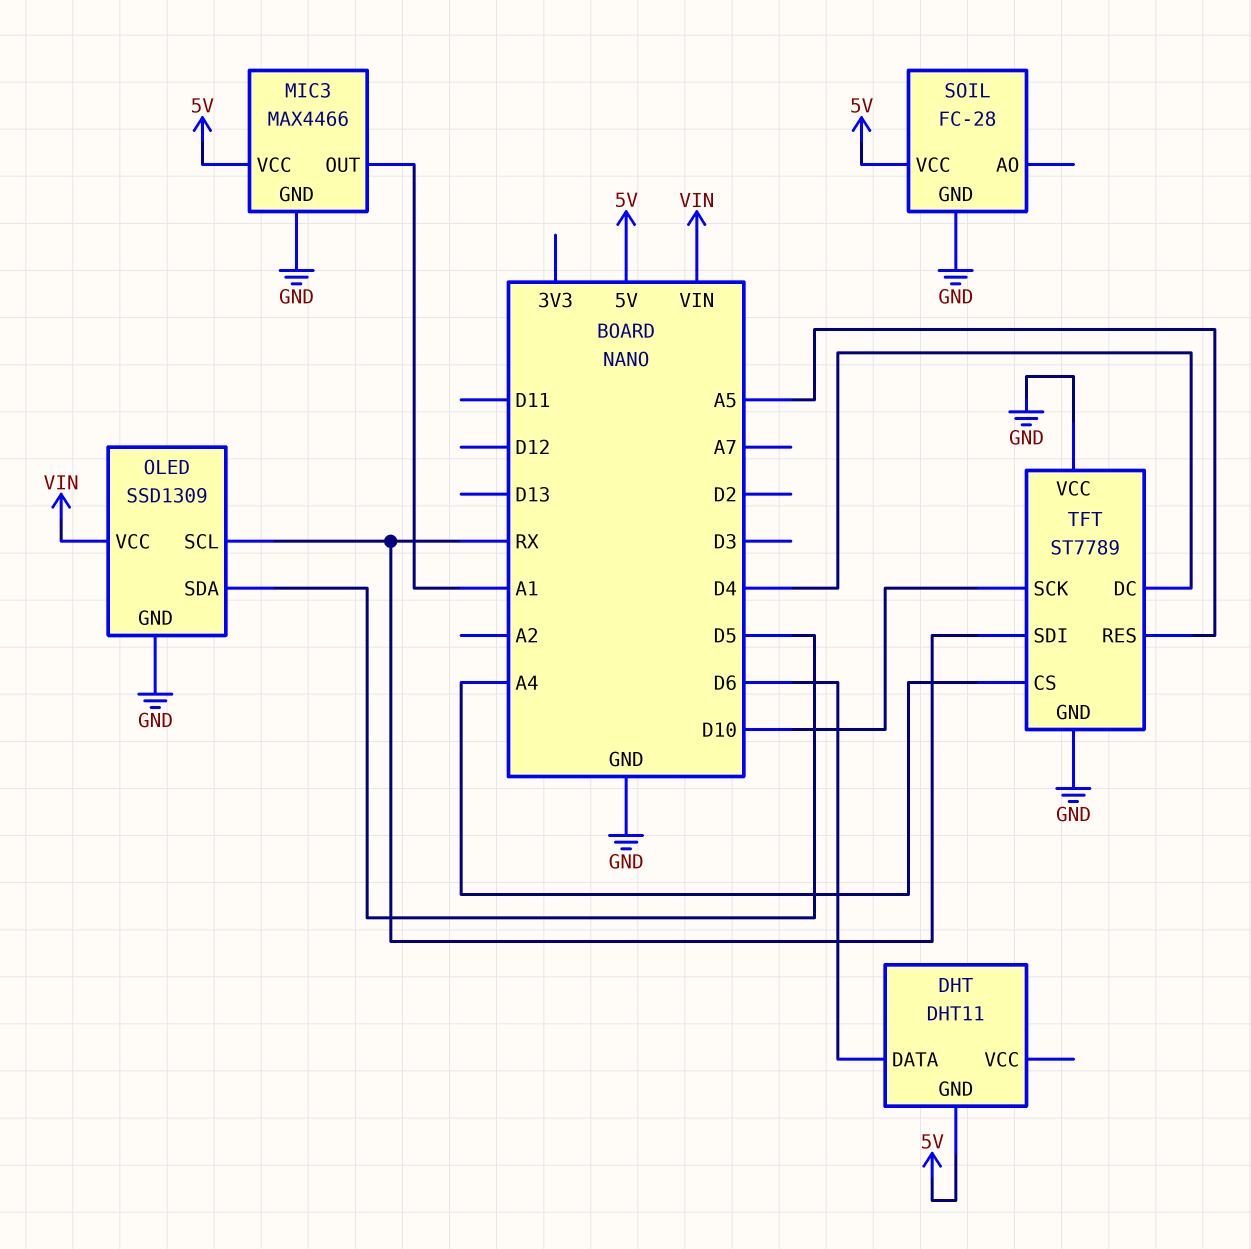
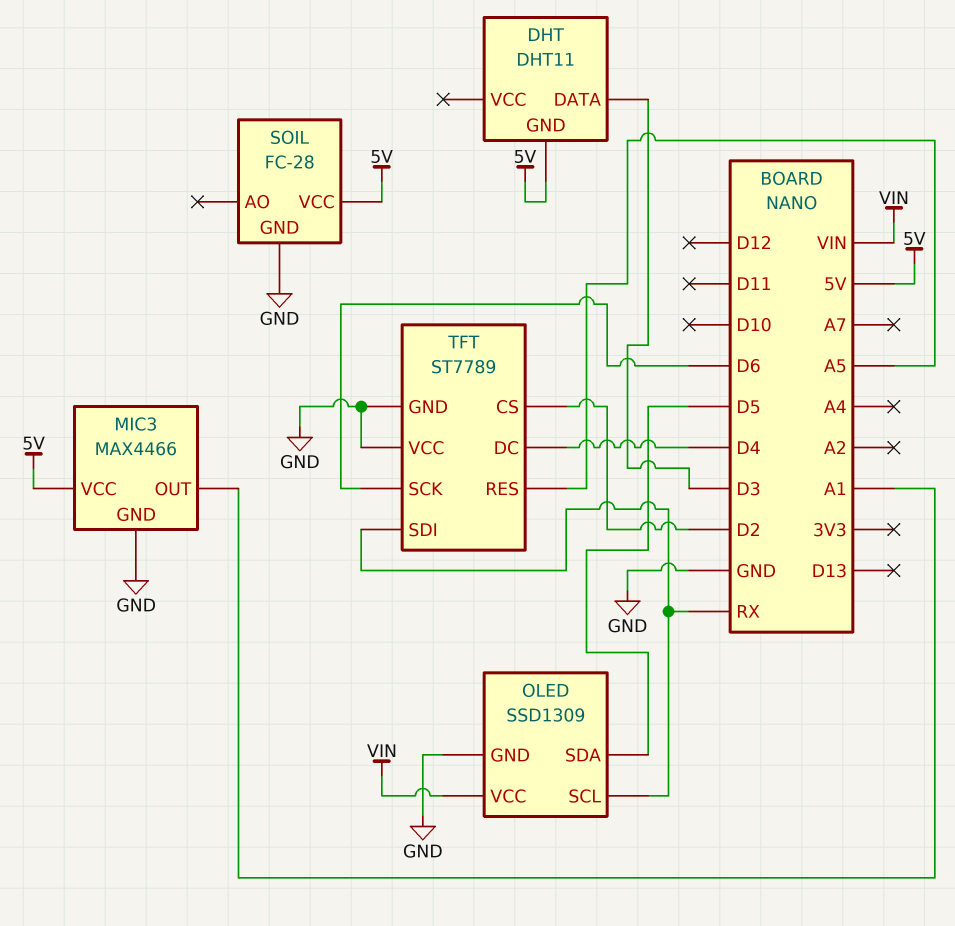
DHT pin DATA: D6 -> D3
TFT pin CS: A4 -> D2
TFT pin SCK: D10 -> D6

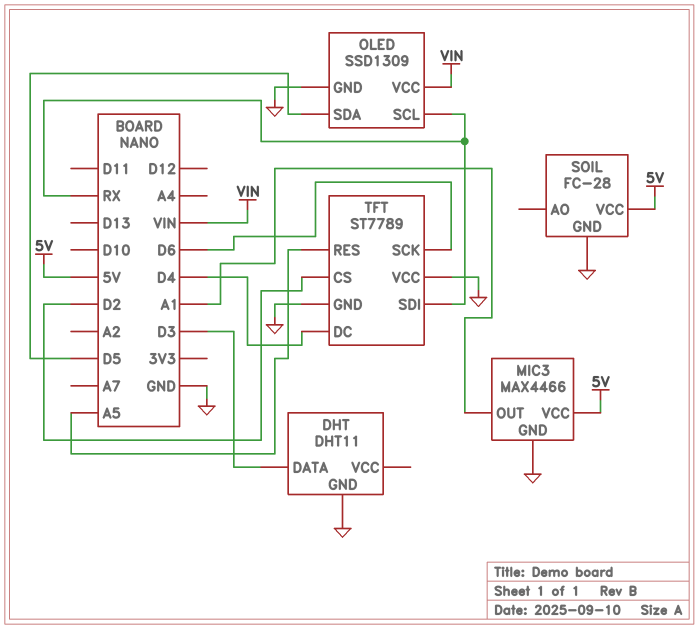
DHT pin GND: 5V -> GND

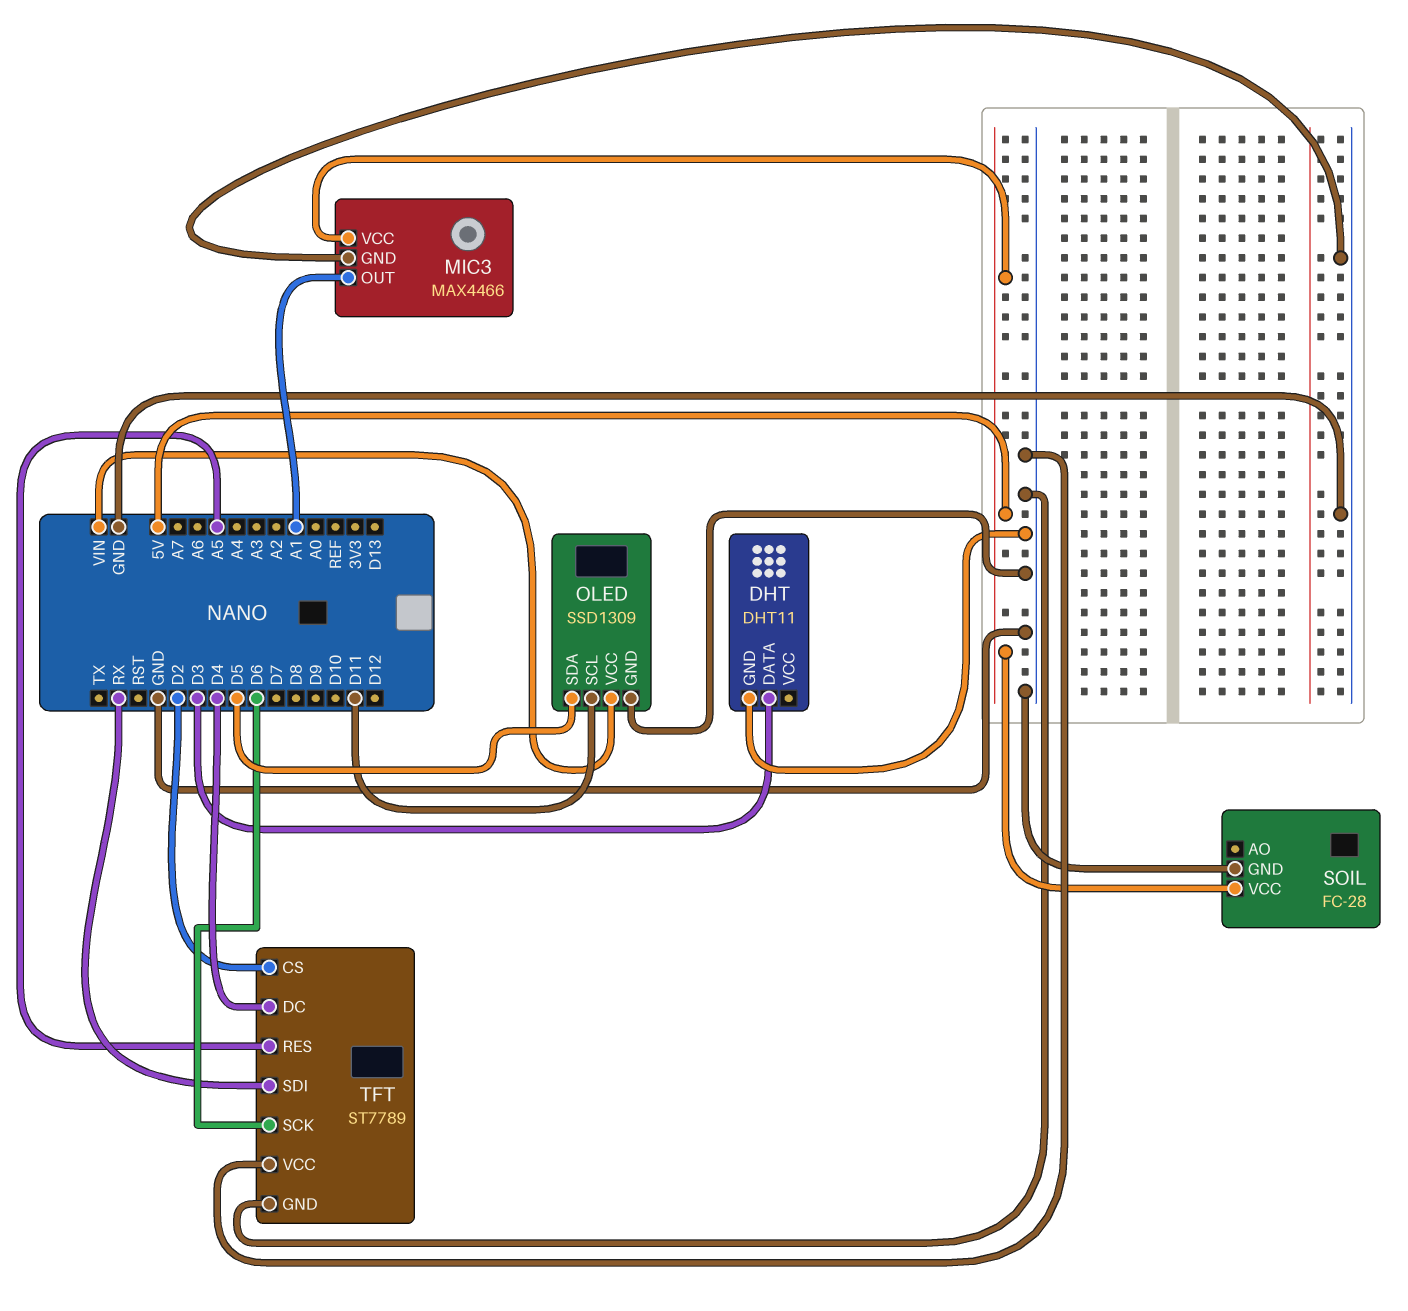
OLED pin SCL: RX -> D11

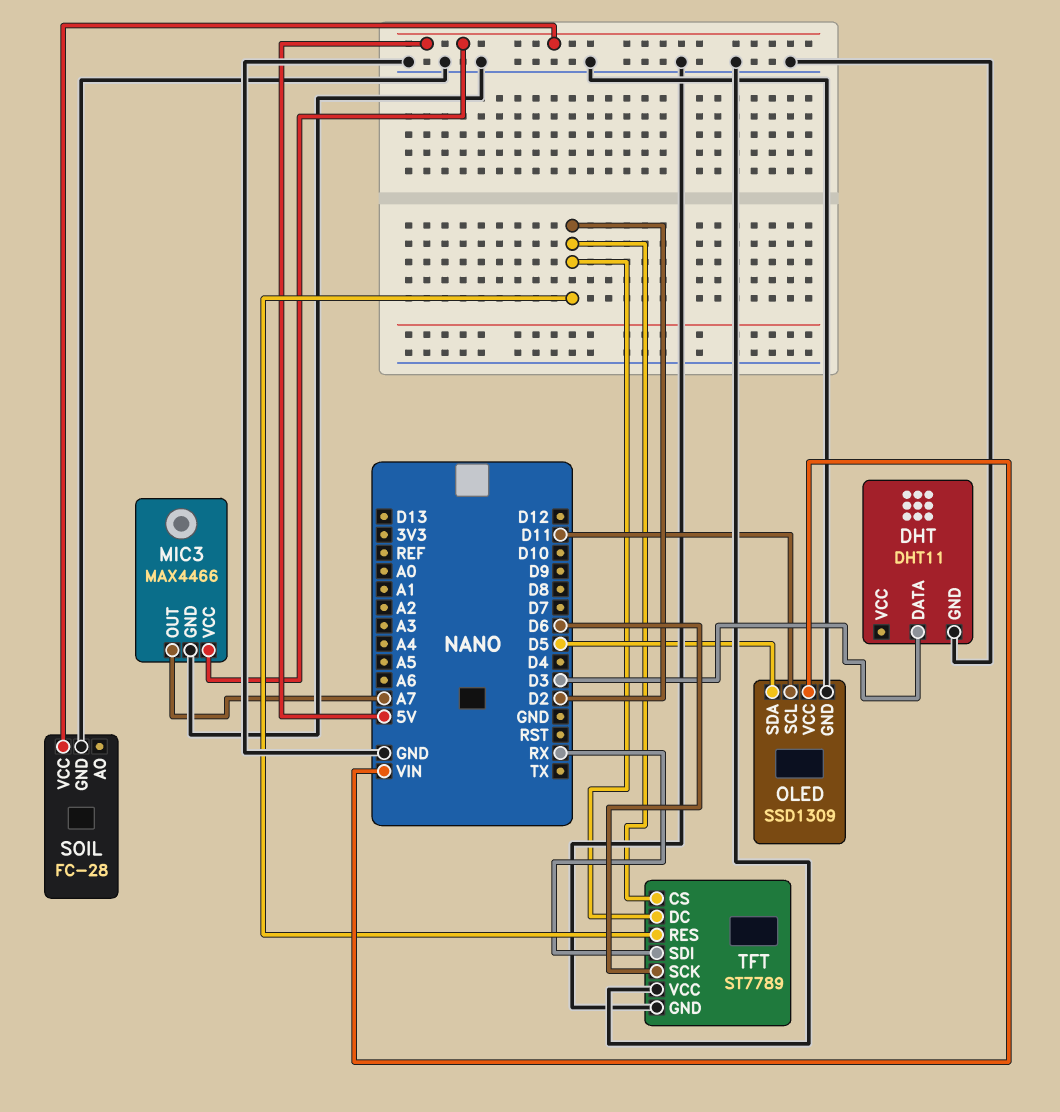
MIC3 pin OUT: A1 -> A7
TFT pin DC: D4 -> D2
TFT pin RES: A5 -> D2

